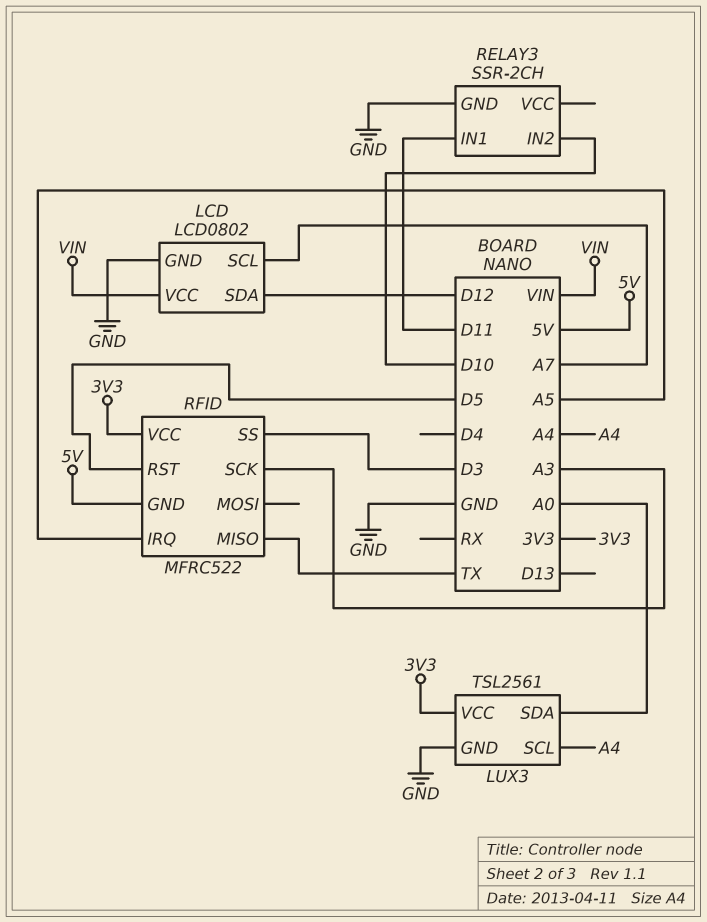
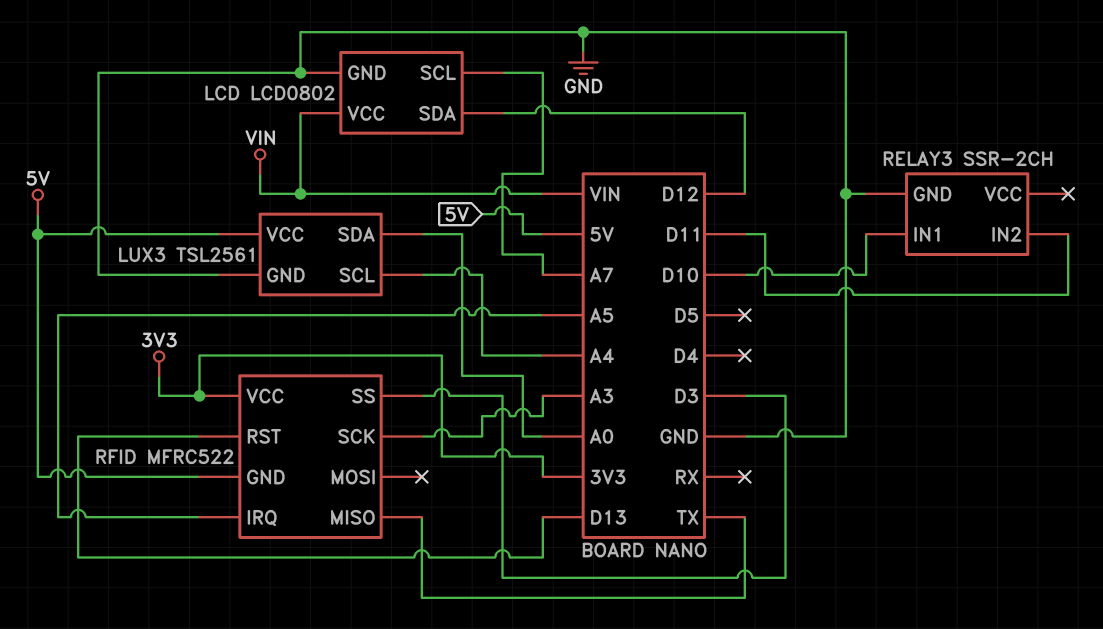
LUX3 pin VCC: 3V3 -> 5V
RELAY3 pin IN1: D11 -> D10
RELAY3 pin IN2: D10 -> D11
RFID pin RST: D5 -> D13

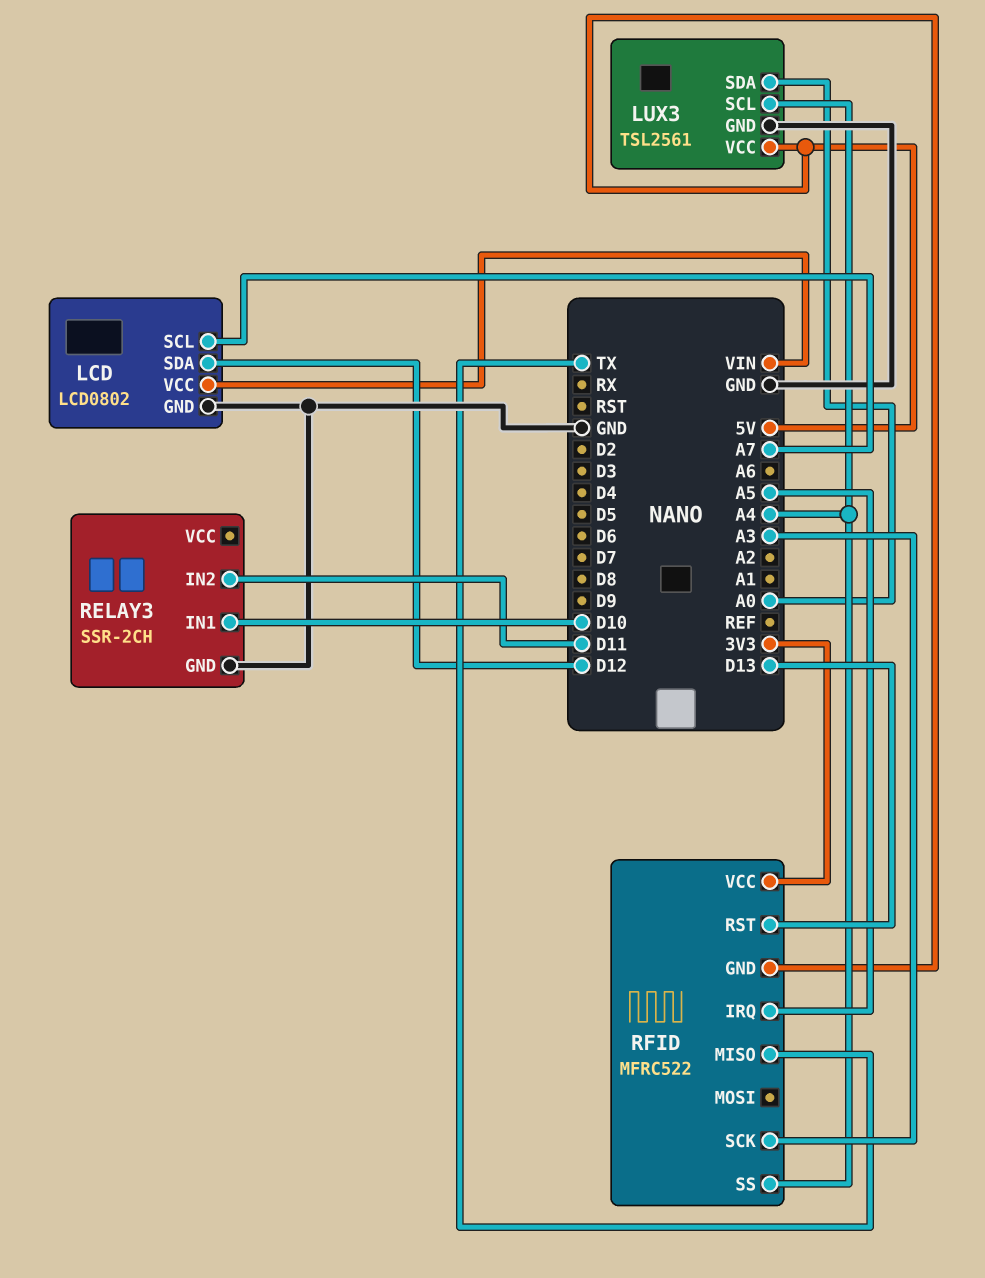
RFID pin SS: D3 -> A4

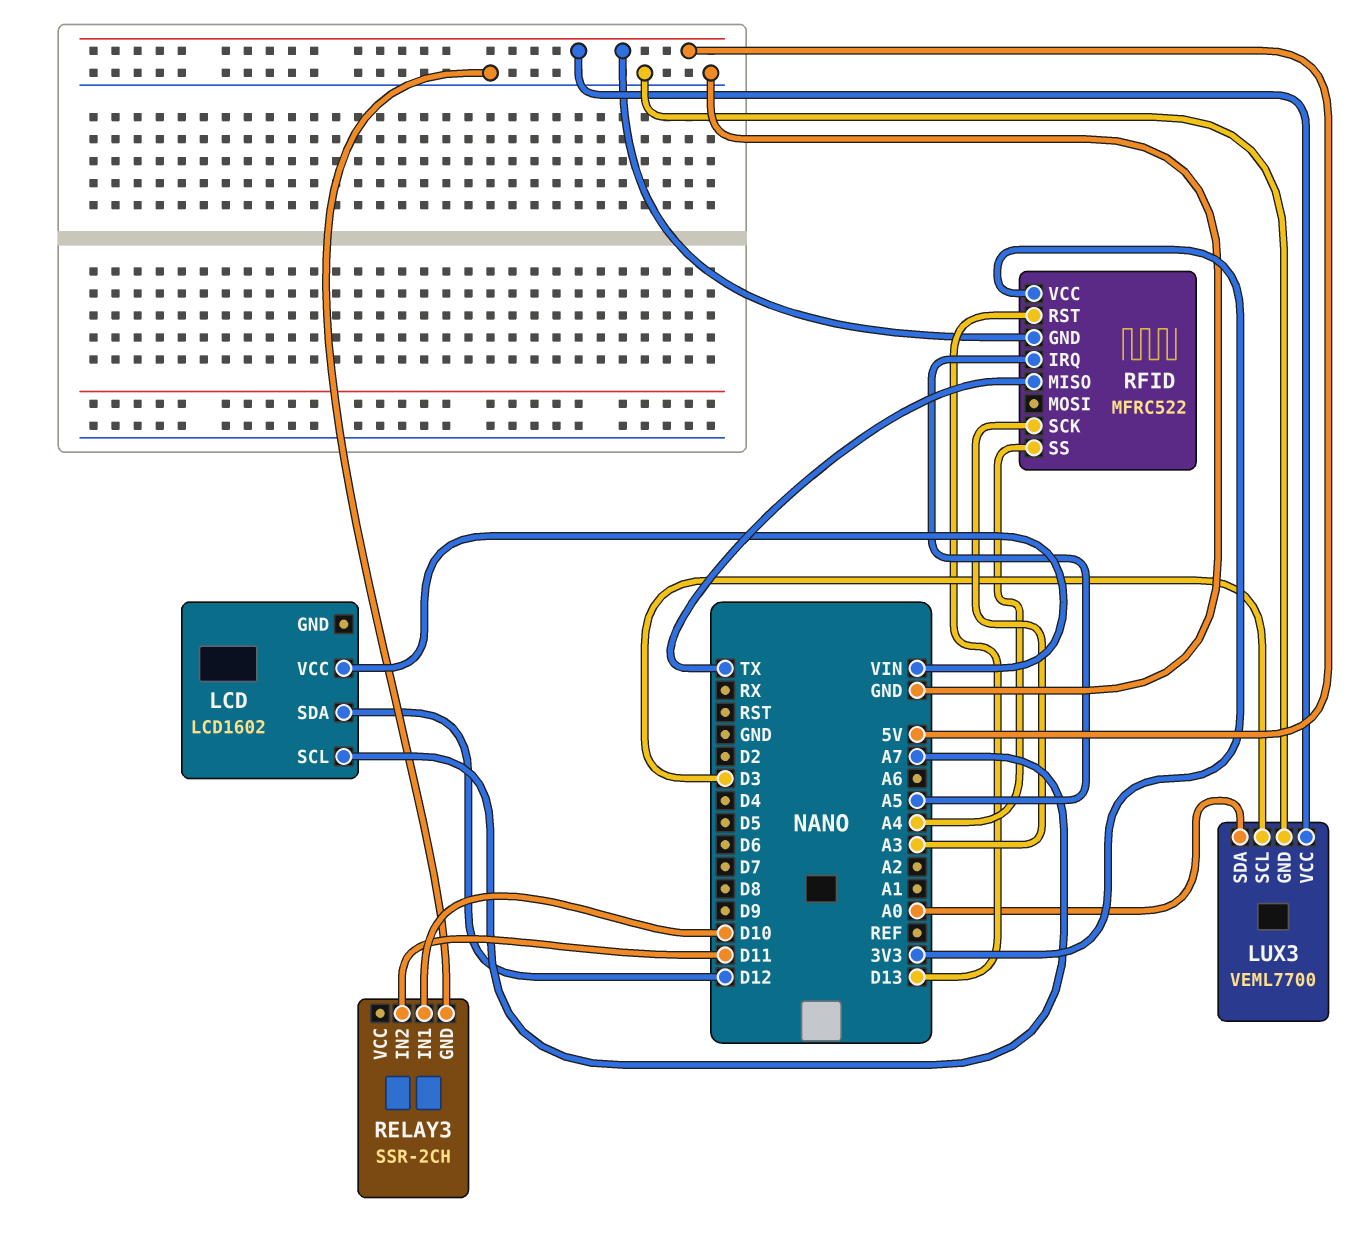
LCD: LCD0802 -> LCD1602
LCD pin GND: GND -> none
LUX3: TSL2561 -> VEML7700
LUX3 pin SCL: A4 -> D3

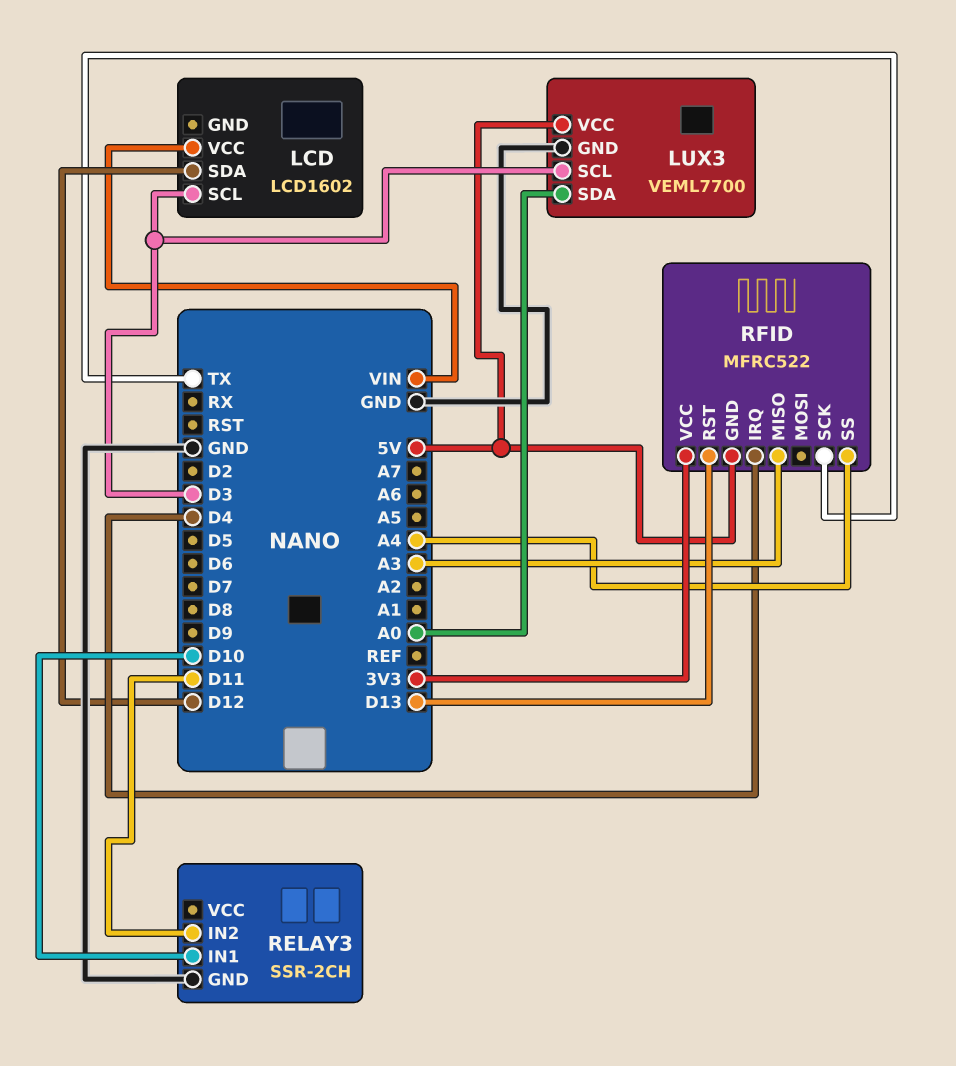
LCD pin SCL: A7 -> D3
RFID pin IRQ: A5 -> D4
RFID pin MISO: TX -> A3
RFID pin SCK: A3 -> TX

